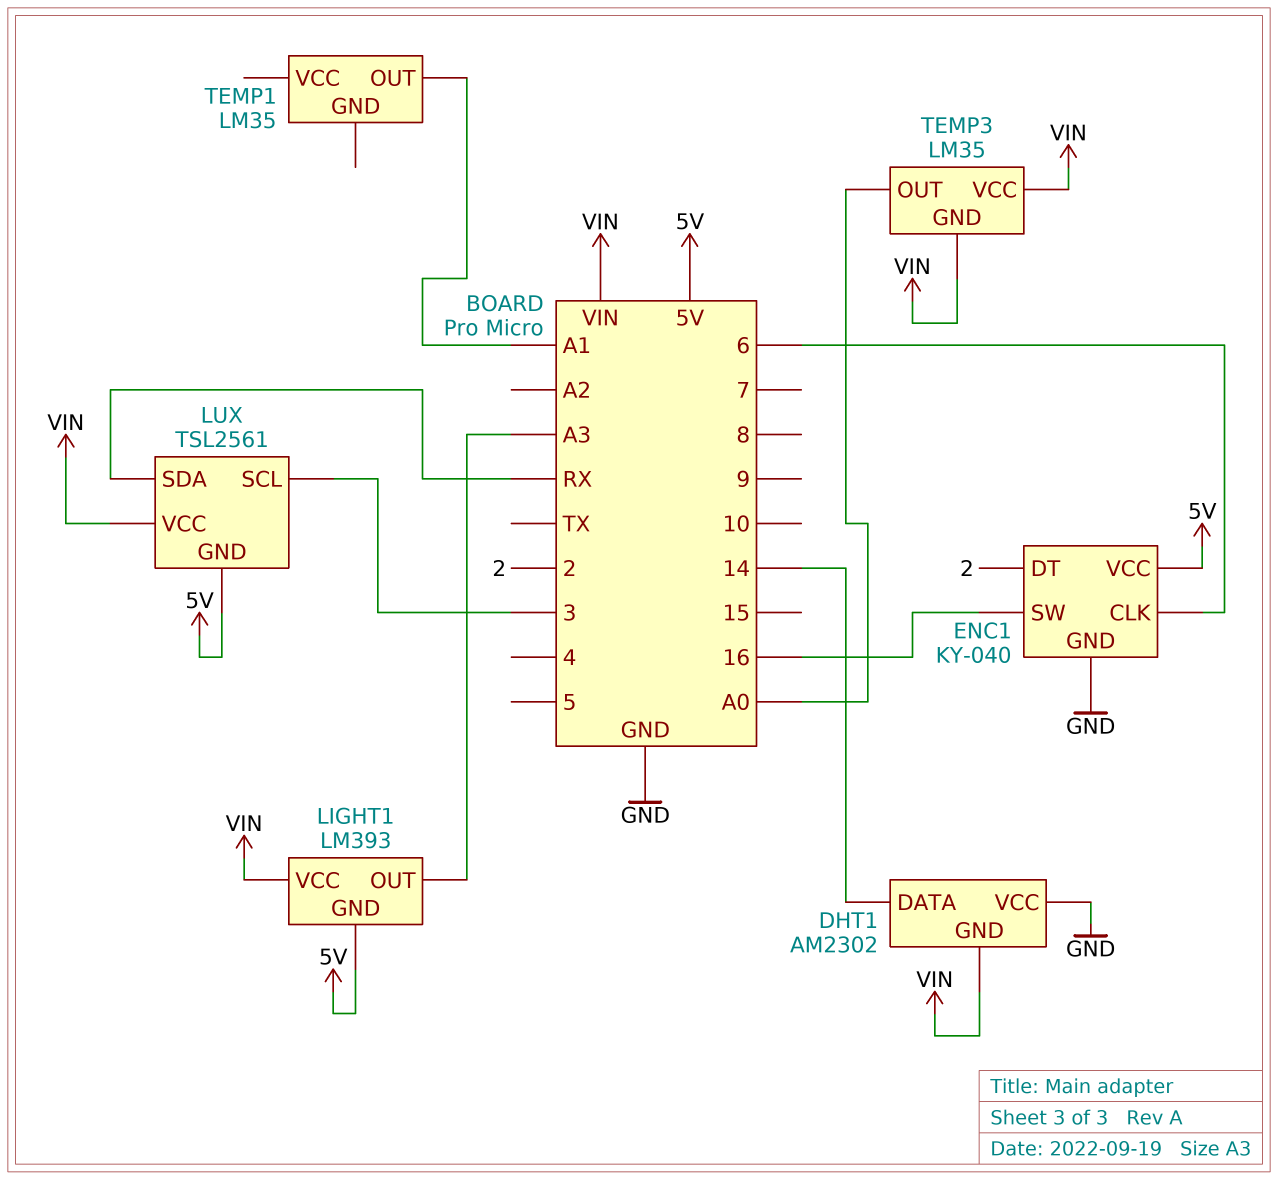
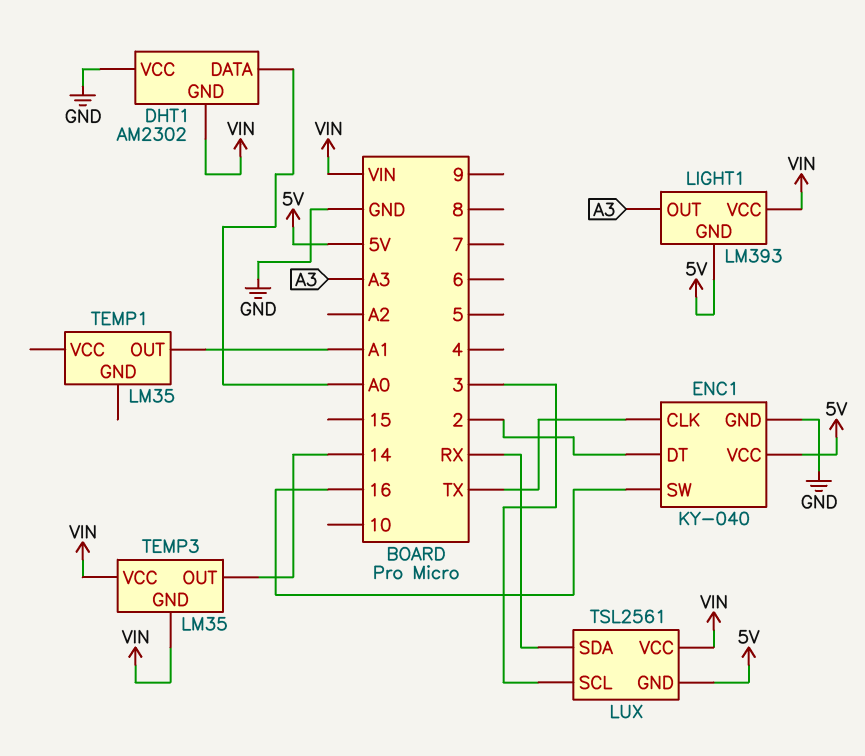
DHT1 pin DATA: 14 -> A0
ENC1 pin CLK: 6 -> TX
TEMP3 pin OUT: A0 -> 14

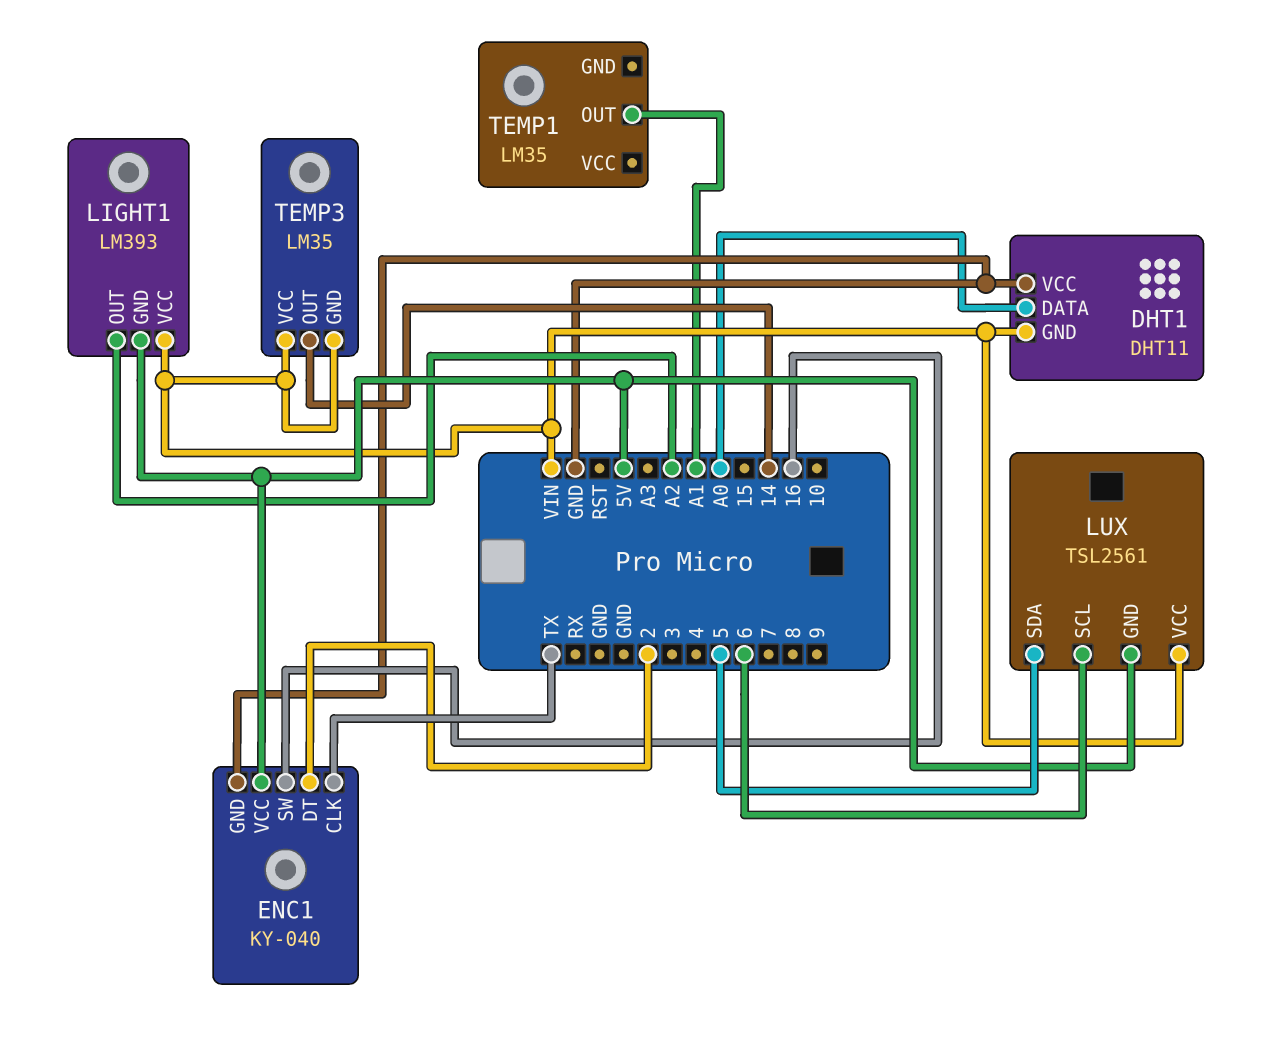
DHT1: AM2302 -> DHT11
LIGHT1 pin OUT: A3 -> A2
LUX pin SCL: 3 -> 6
LUX pin SDA: RX -> 5

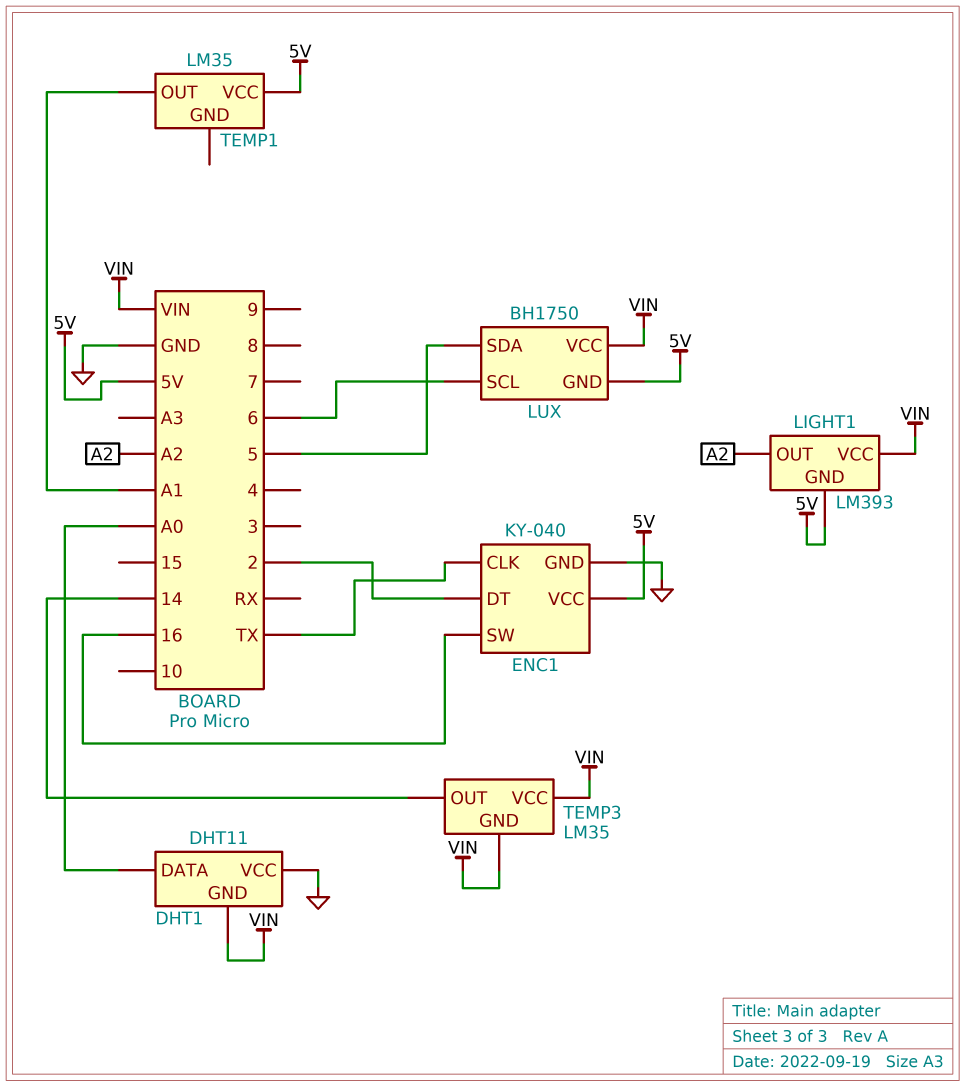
LUX: TSL2561 -> BH1750
TEMP1 pin VCC: none -> 5V

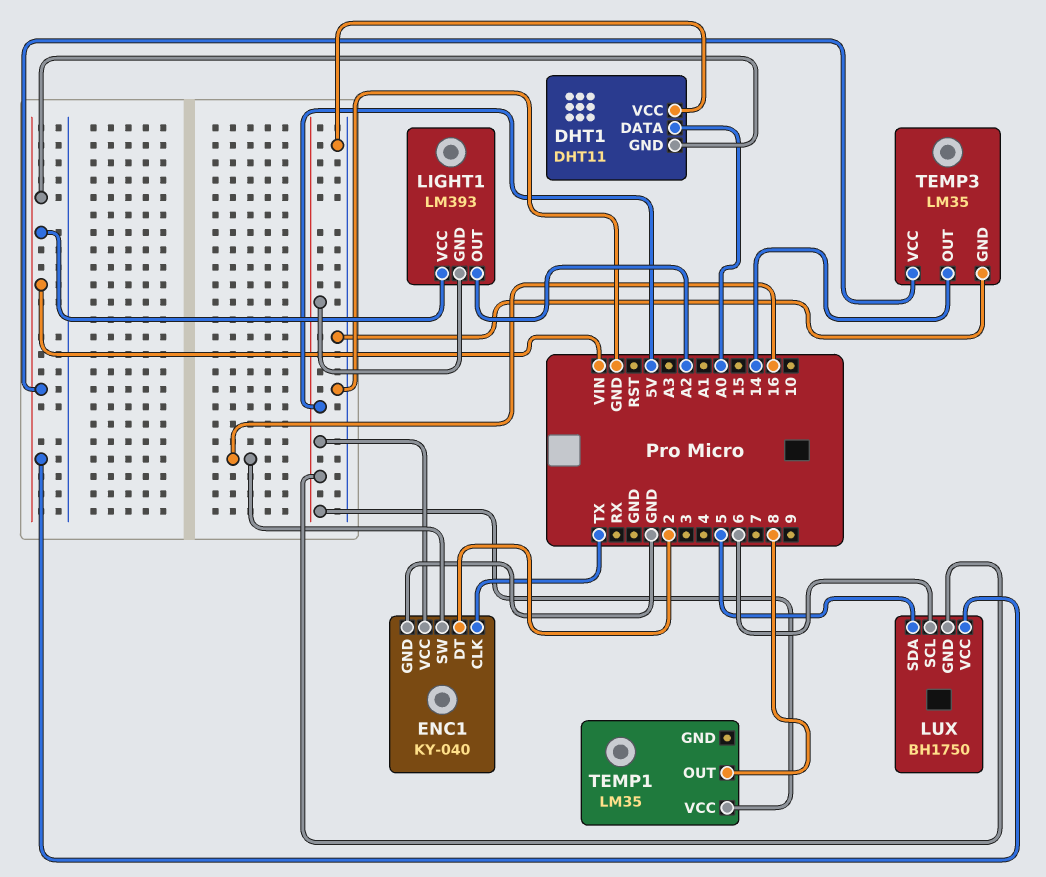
TEMP1 pin OUT: A1 -> 8
TEMP3 pin GND: VIN -> GND

